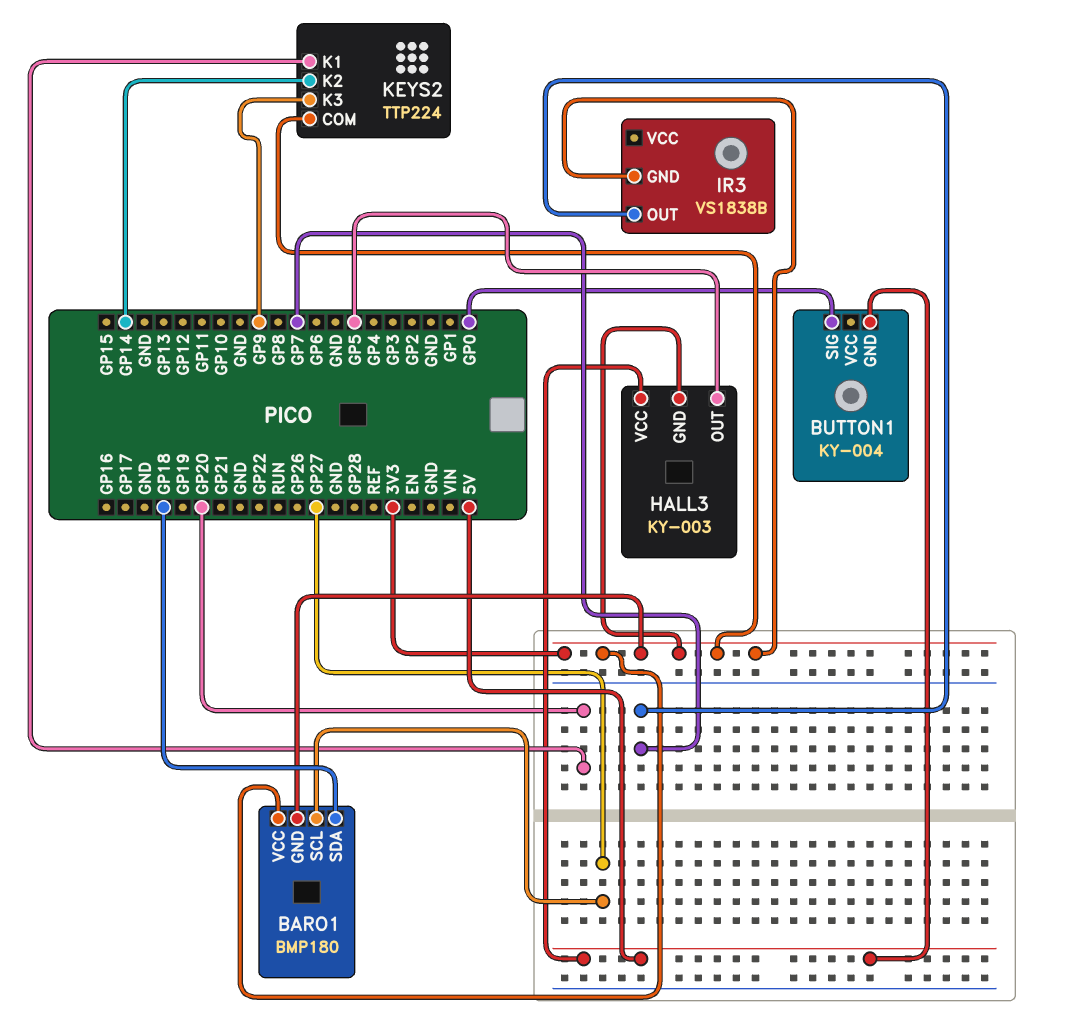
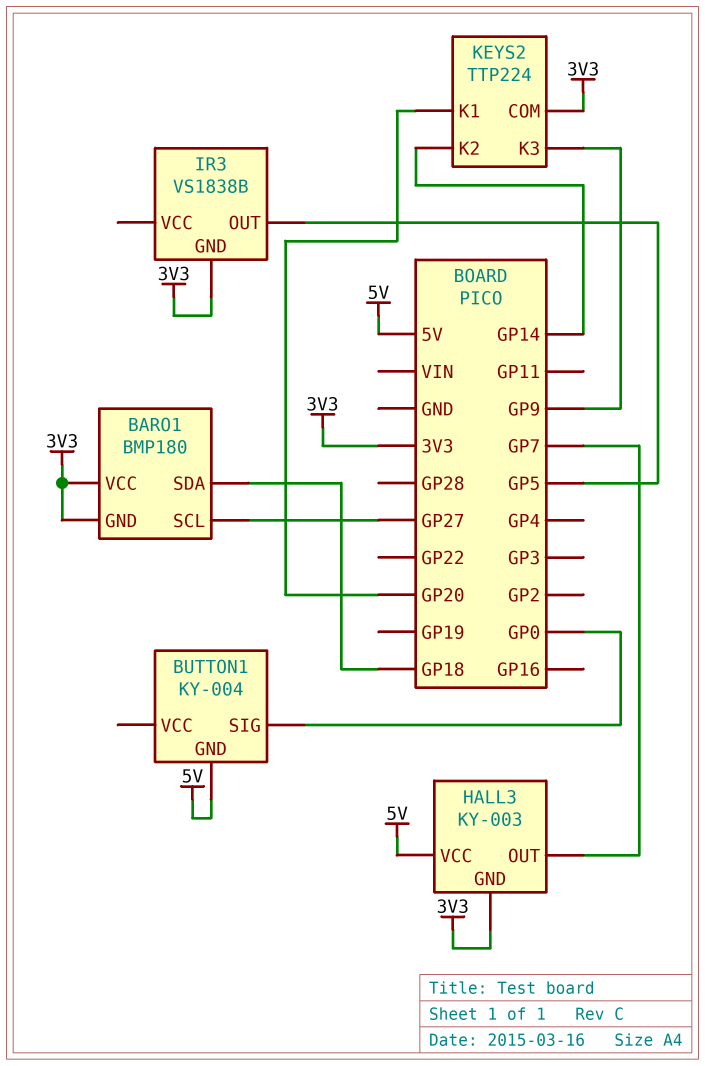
HALL3 pin OUT: GP5 -> GP7
IR3 pin OUT: GP7 -> GP5

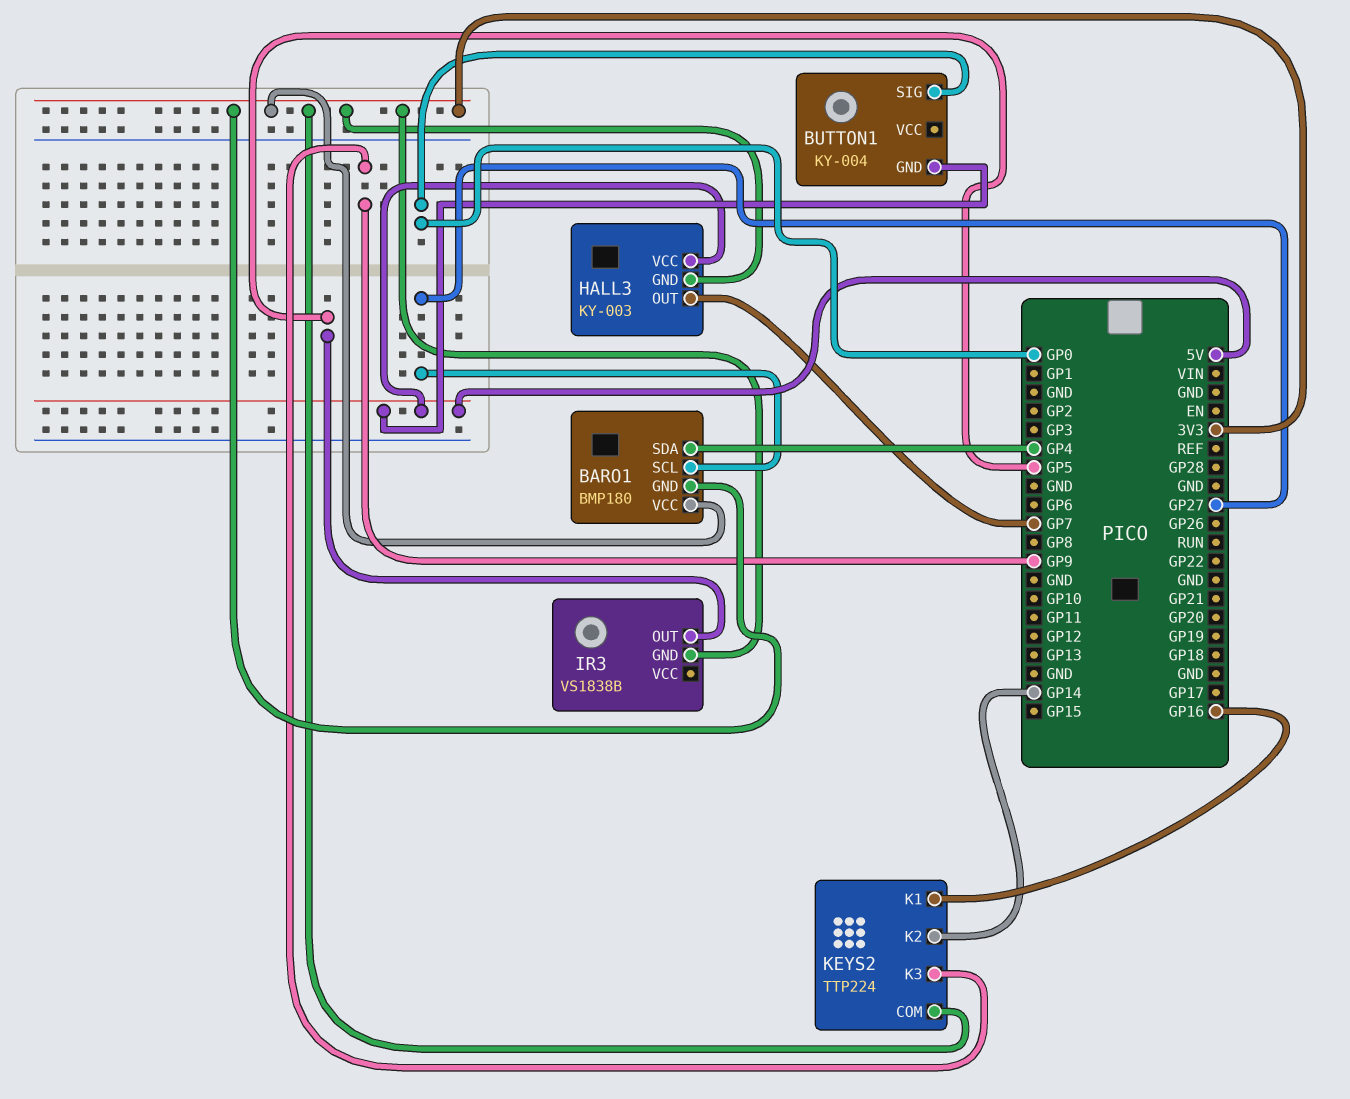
BARO1 pin SDA: GP18 -> GP4
KEYS2 pin K1: GP20 -> GP16

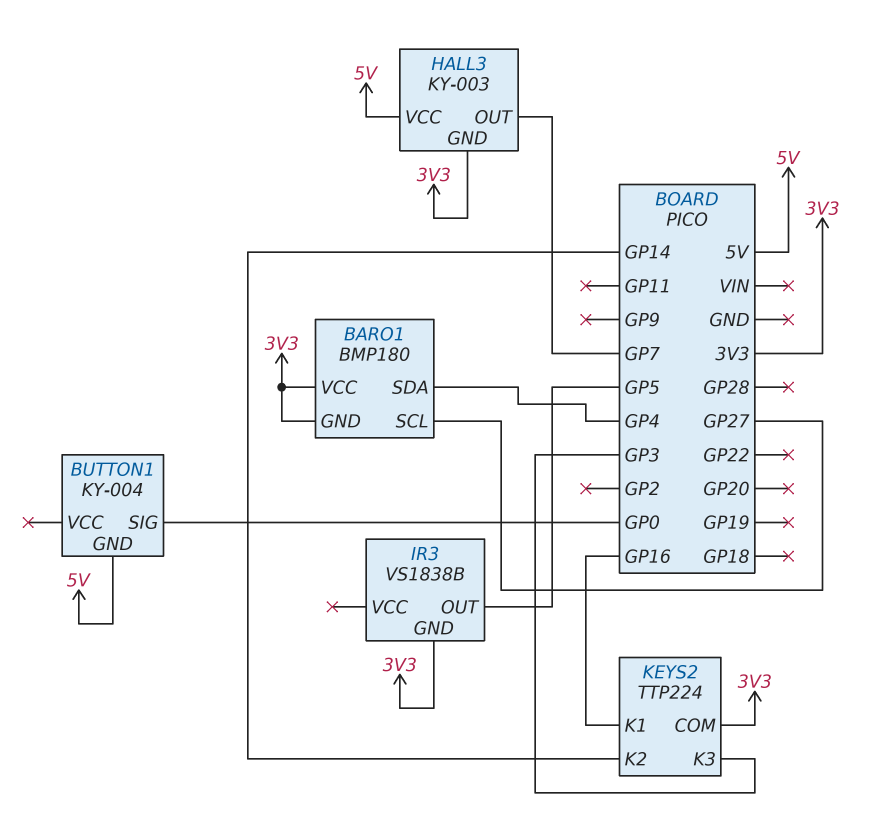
KEYS2 pin K3: GP9 -> GP3

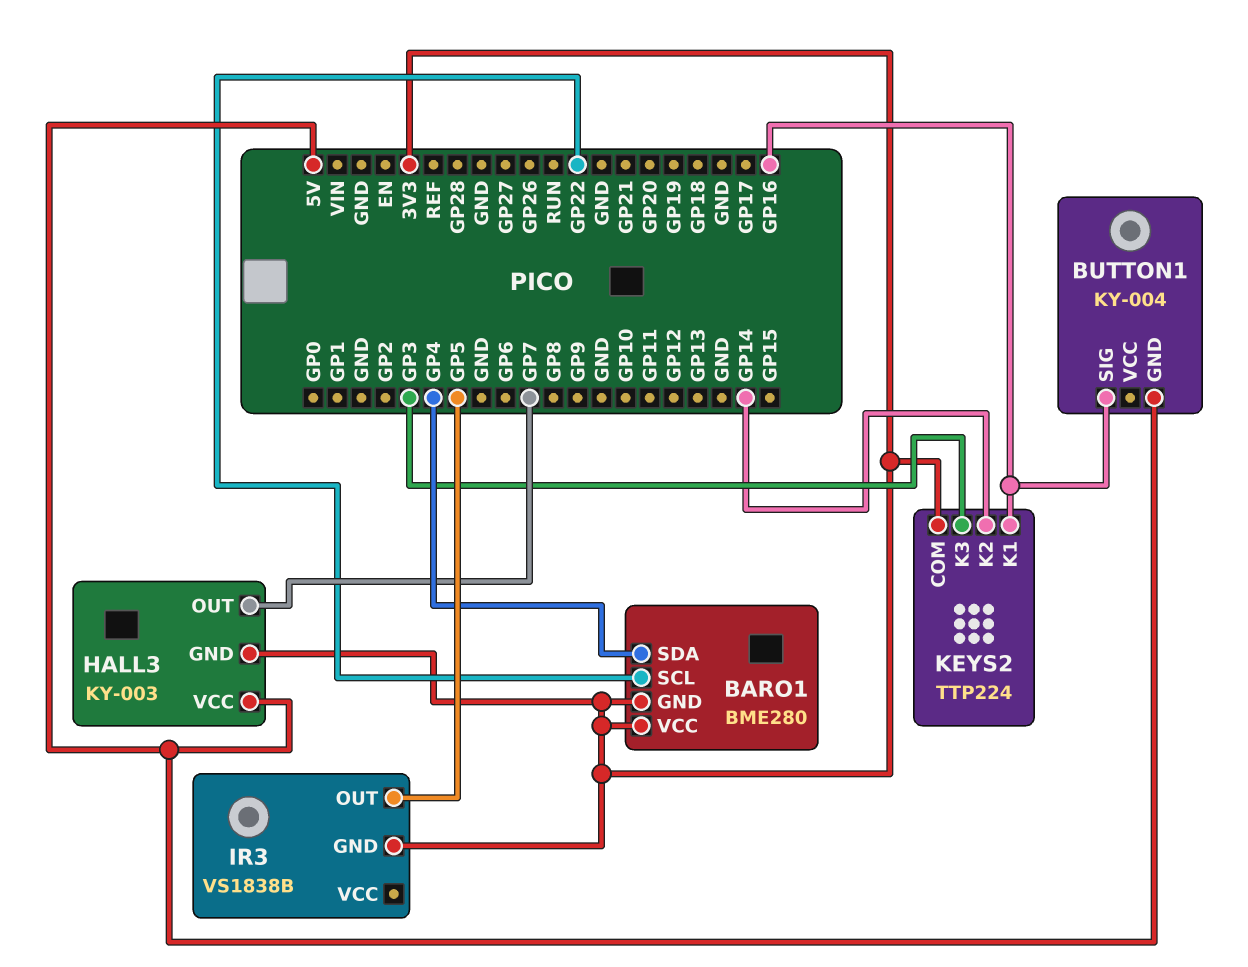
BARO1: BMP180 -> BME280
BARO1 pin SCL: GP27 -> GP22
BUTTON1 pin SIG: GP0 -> GP16

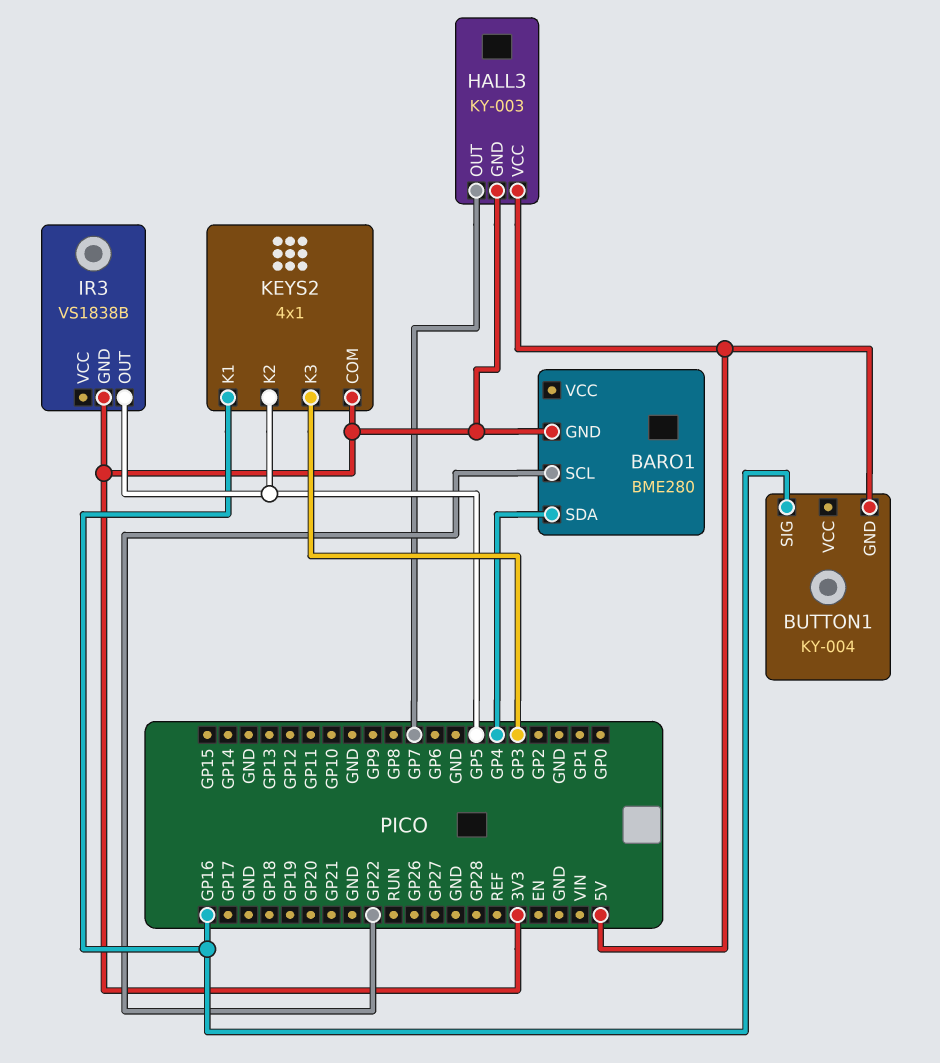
BARO1 pin VCC: 3V3 -> none
KEYS2: TTP224 -> 4x1
KEYS2 pin K2: GP14 -> GP5

